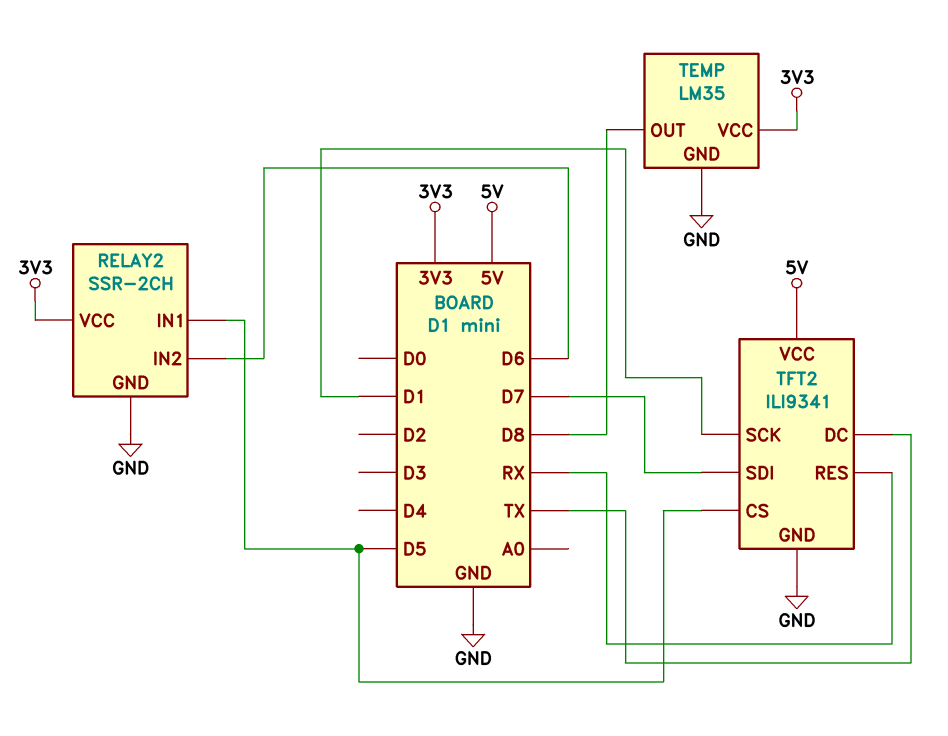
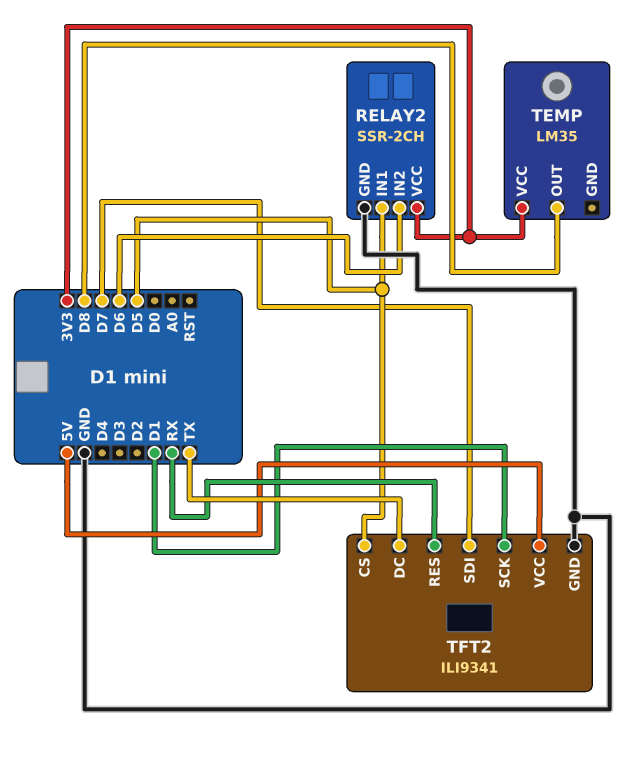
TEMP pin GND: GND -> none

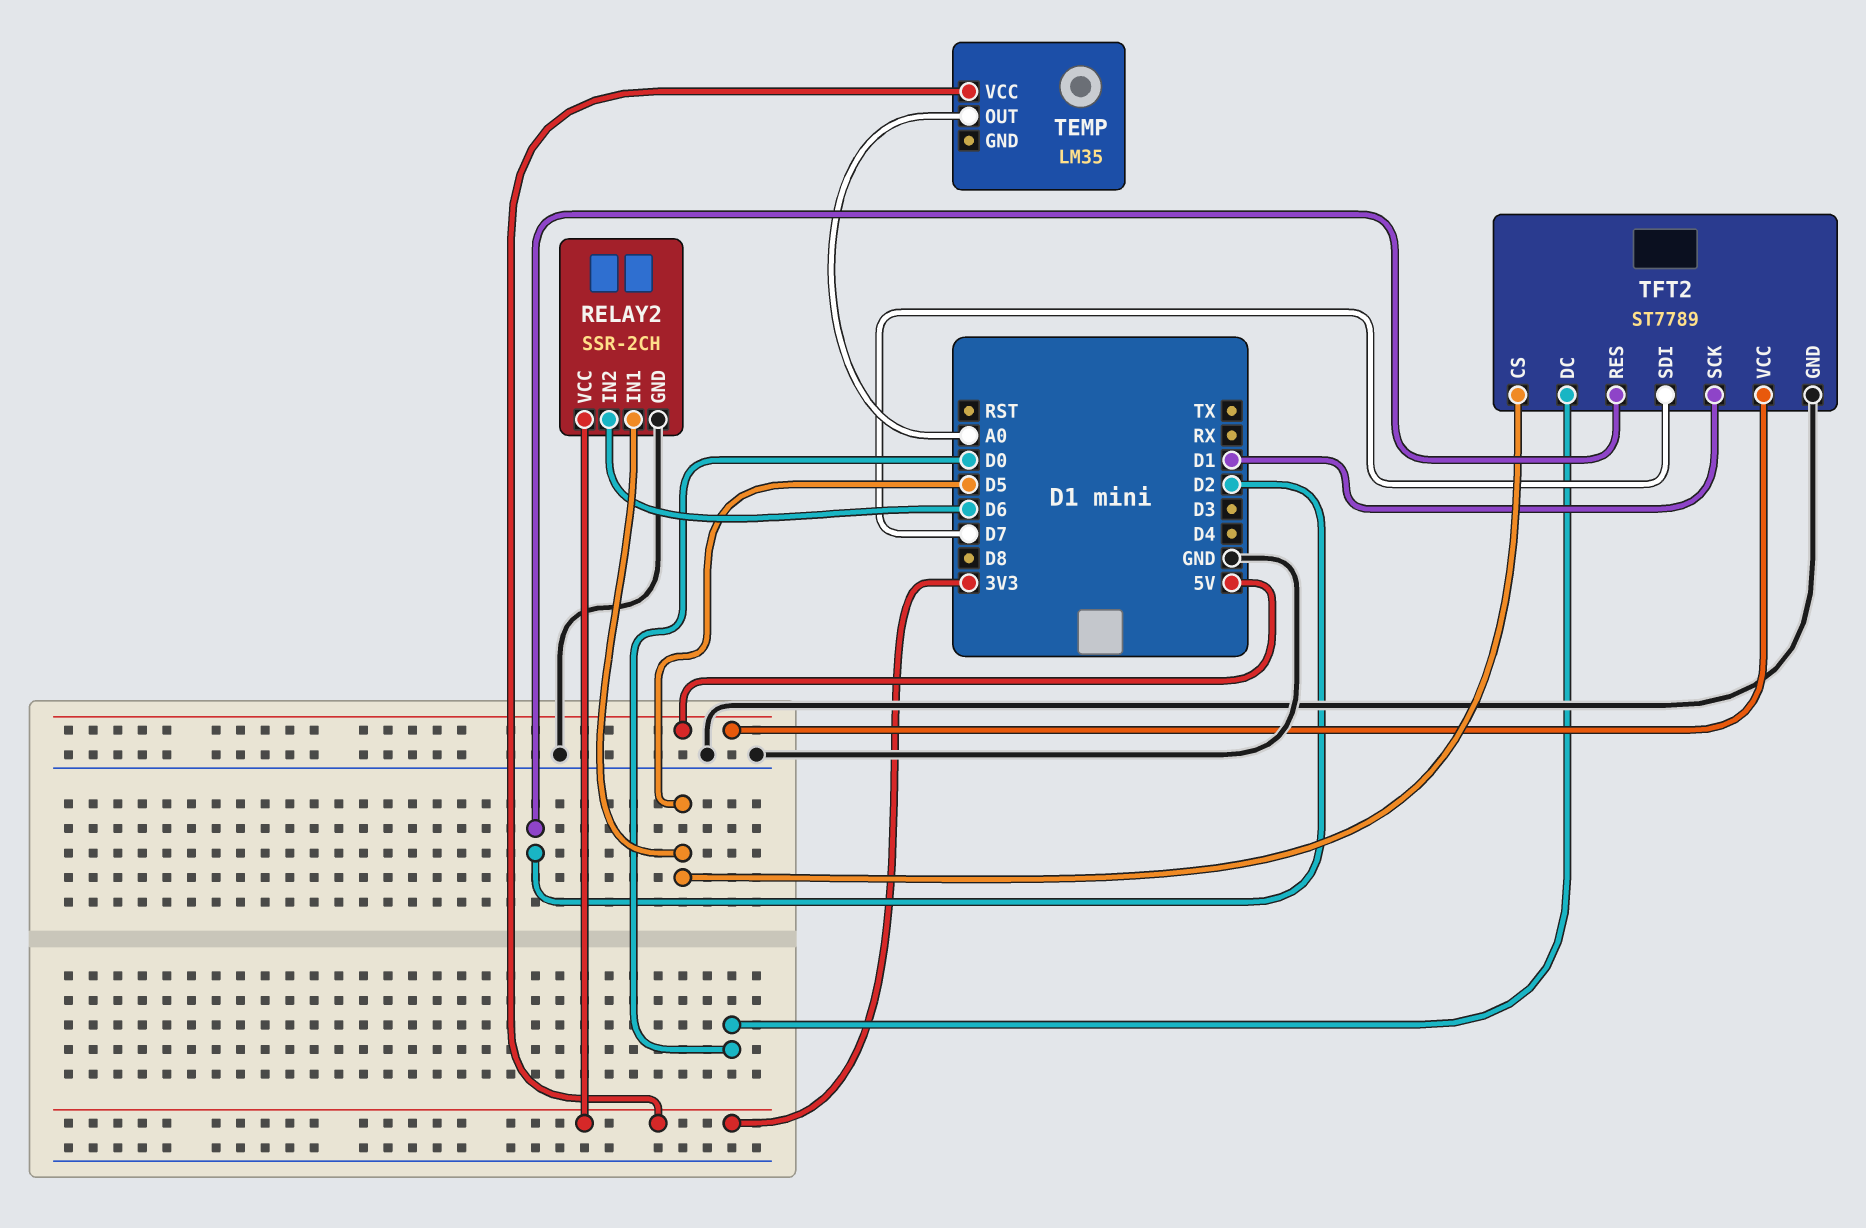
TEMP pin OUT: D8 -> A0
TFT2: ILI9341 -> ST7789
TFT2 pin DC: TX -> D0
TFT2 pin RES: RX -> D2

